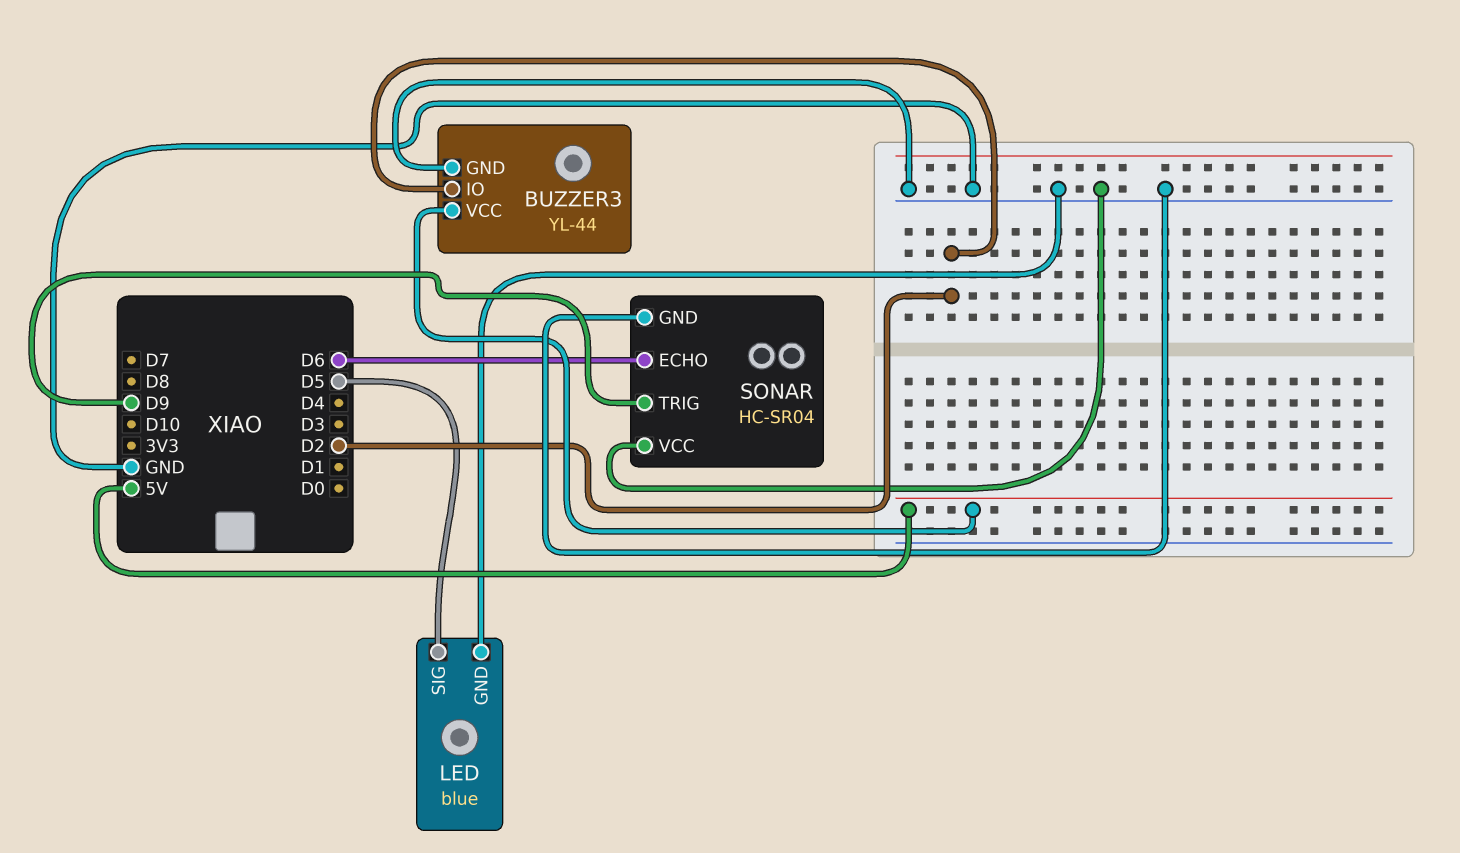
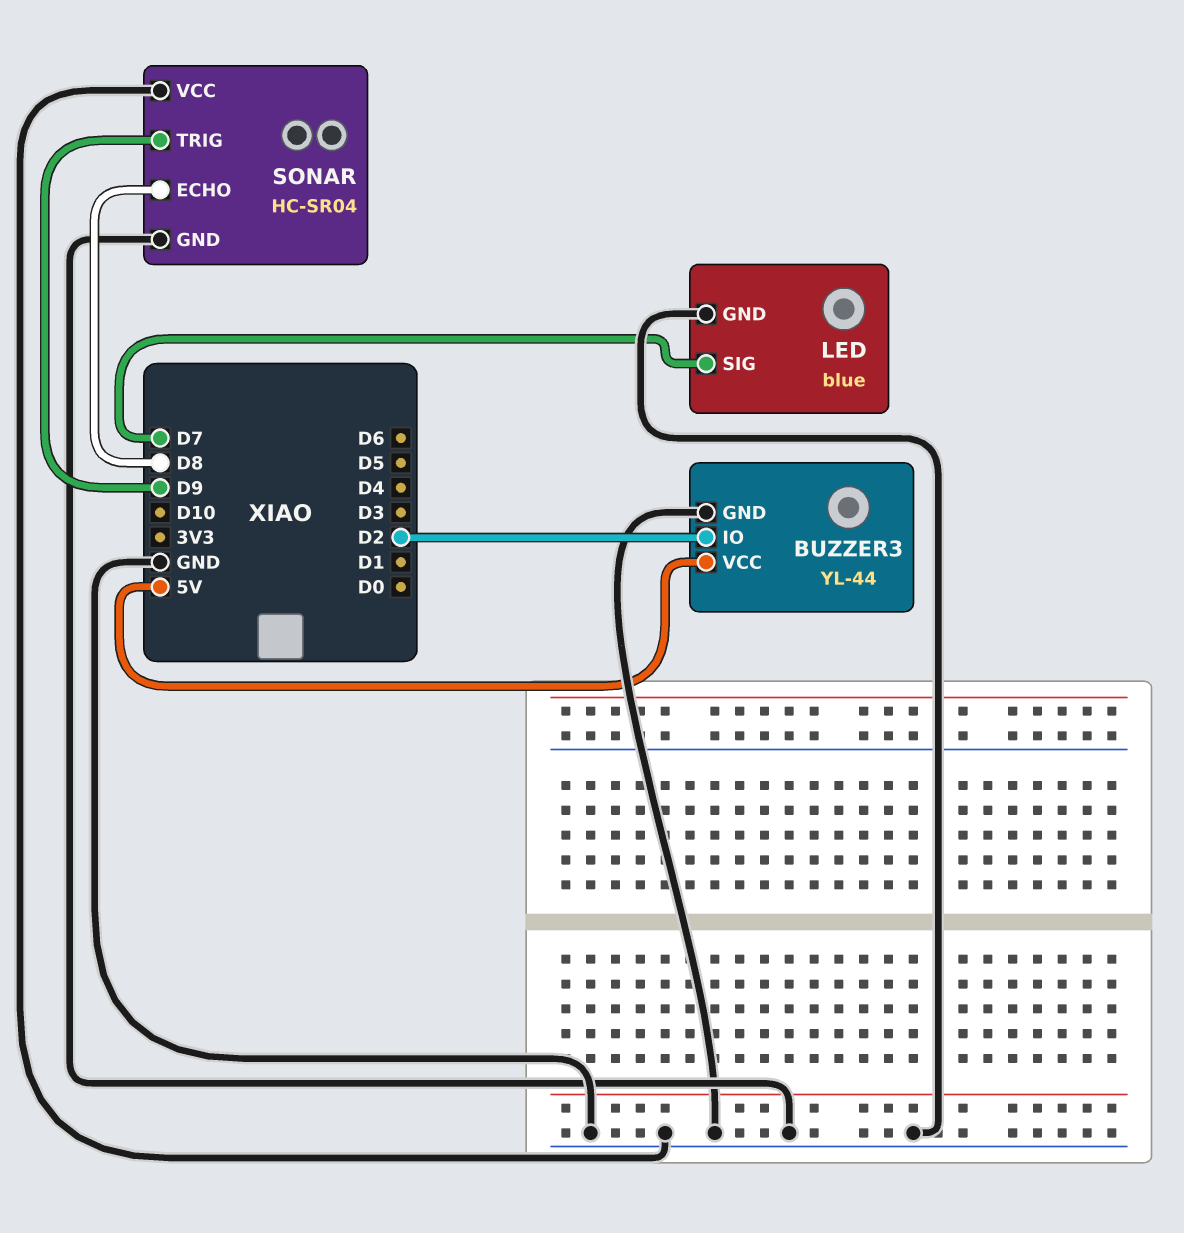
LED pin SIG: D5 -> D7
SONAR pin ECHO: D6 -> D8

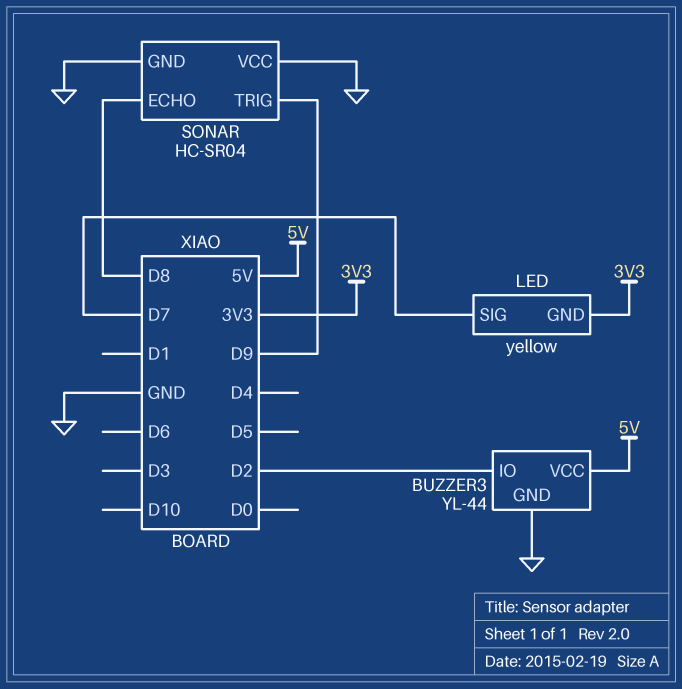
LED: blue -> yellow
LED pin GND: GND -> 3V3

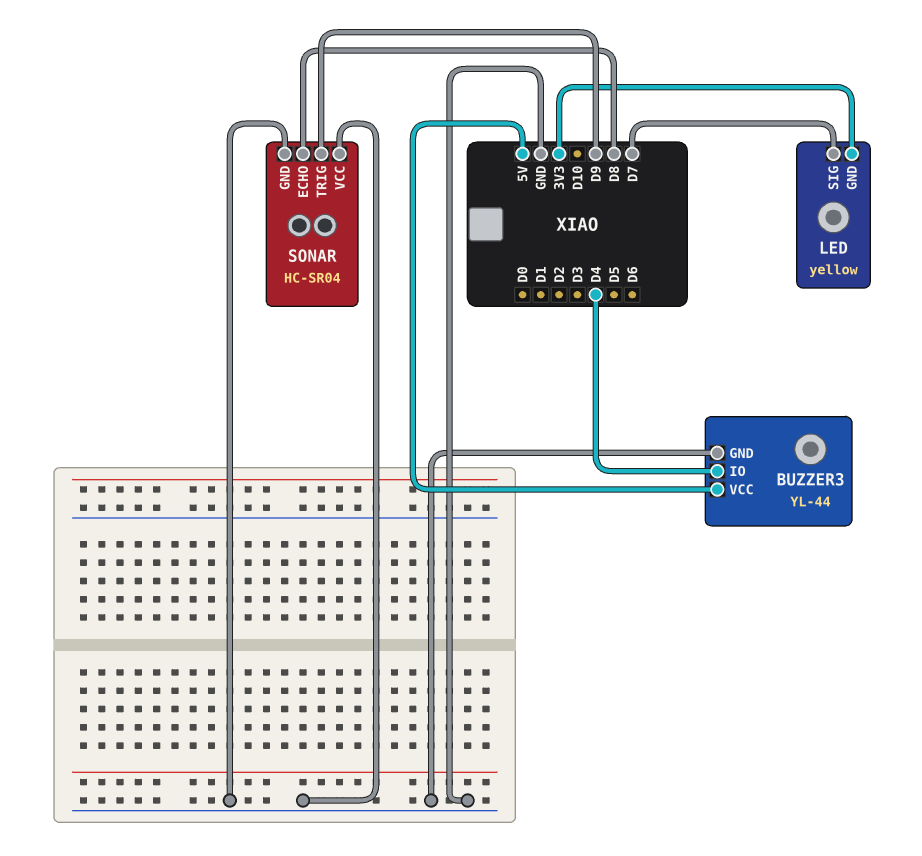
BUZZER3 pin IO: D2 -> D4

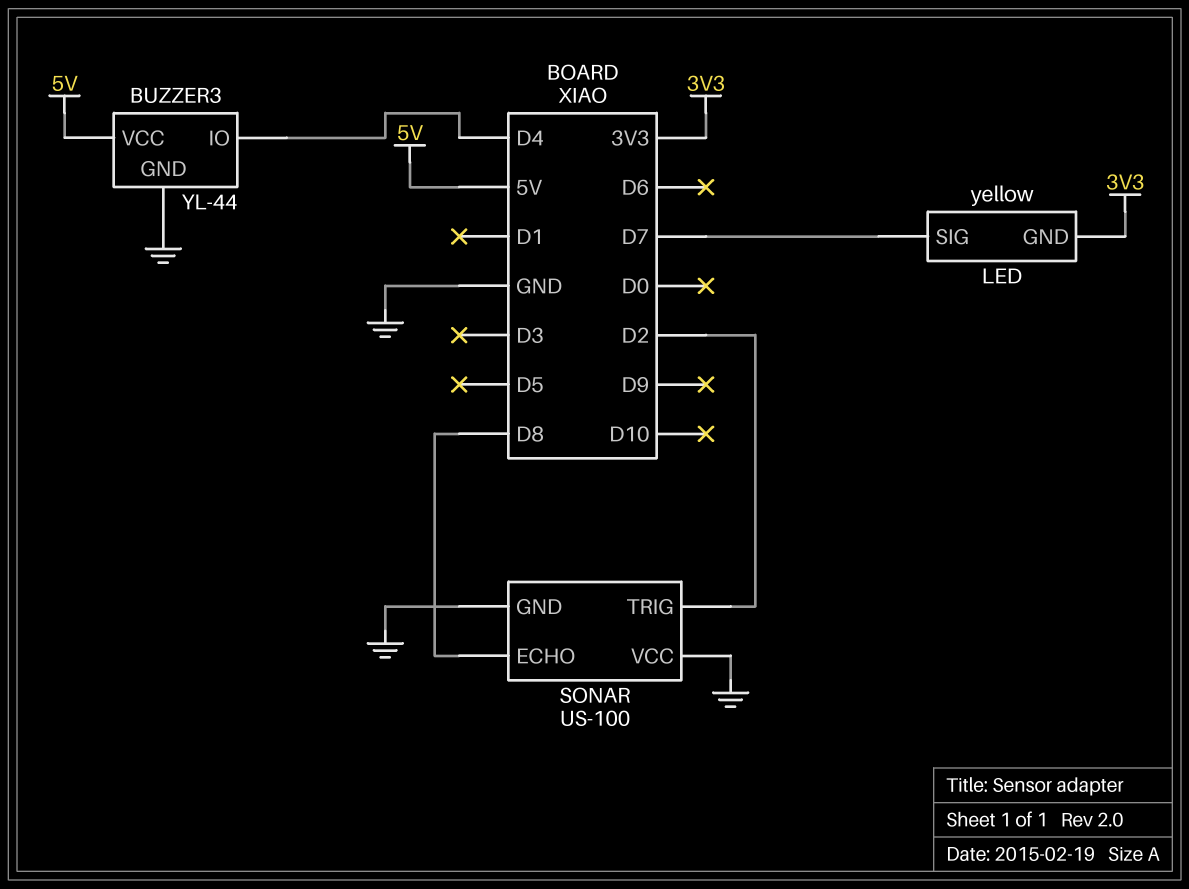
SONAR: HC-SR04 -> US-100
SONAR pin TRIG: D9 -> D2

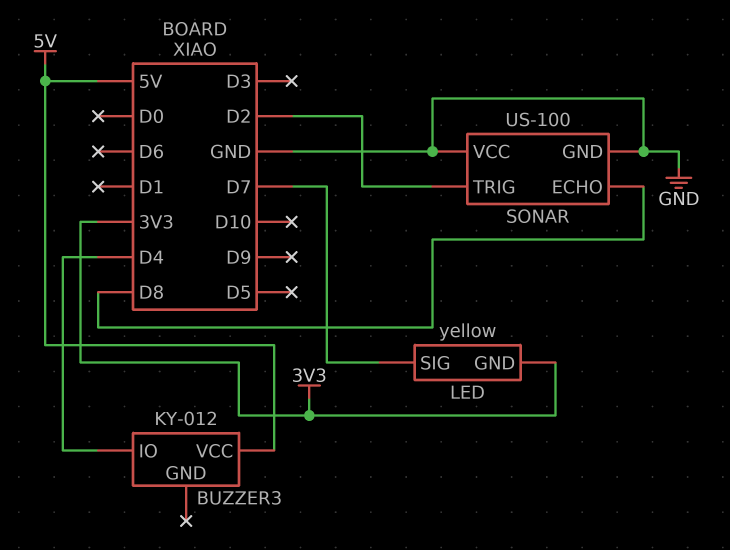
BUZZER3: YL-44 -> KY-012
BUZZER3 pin GND: GND -> none

